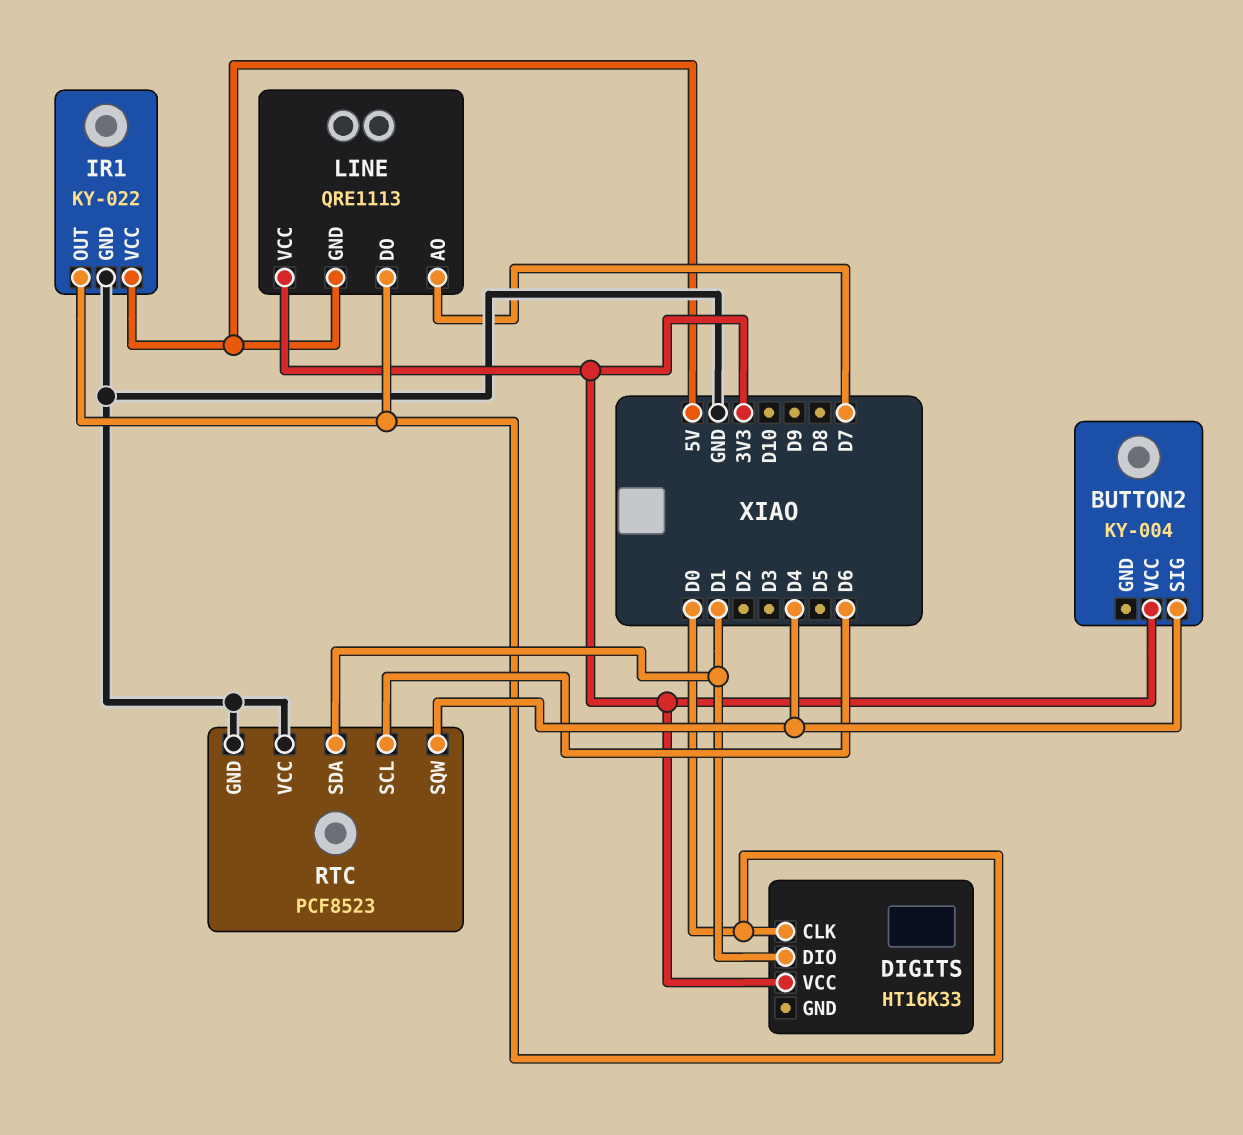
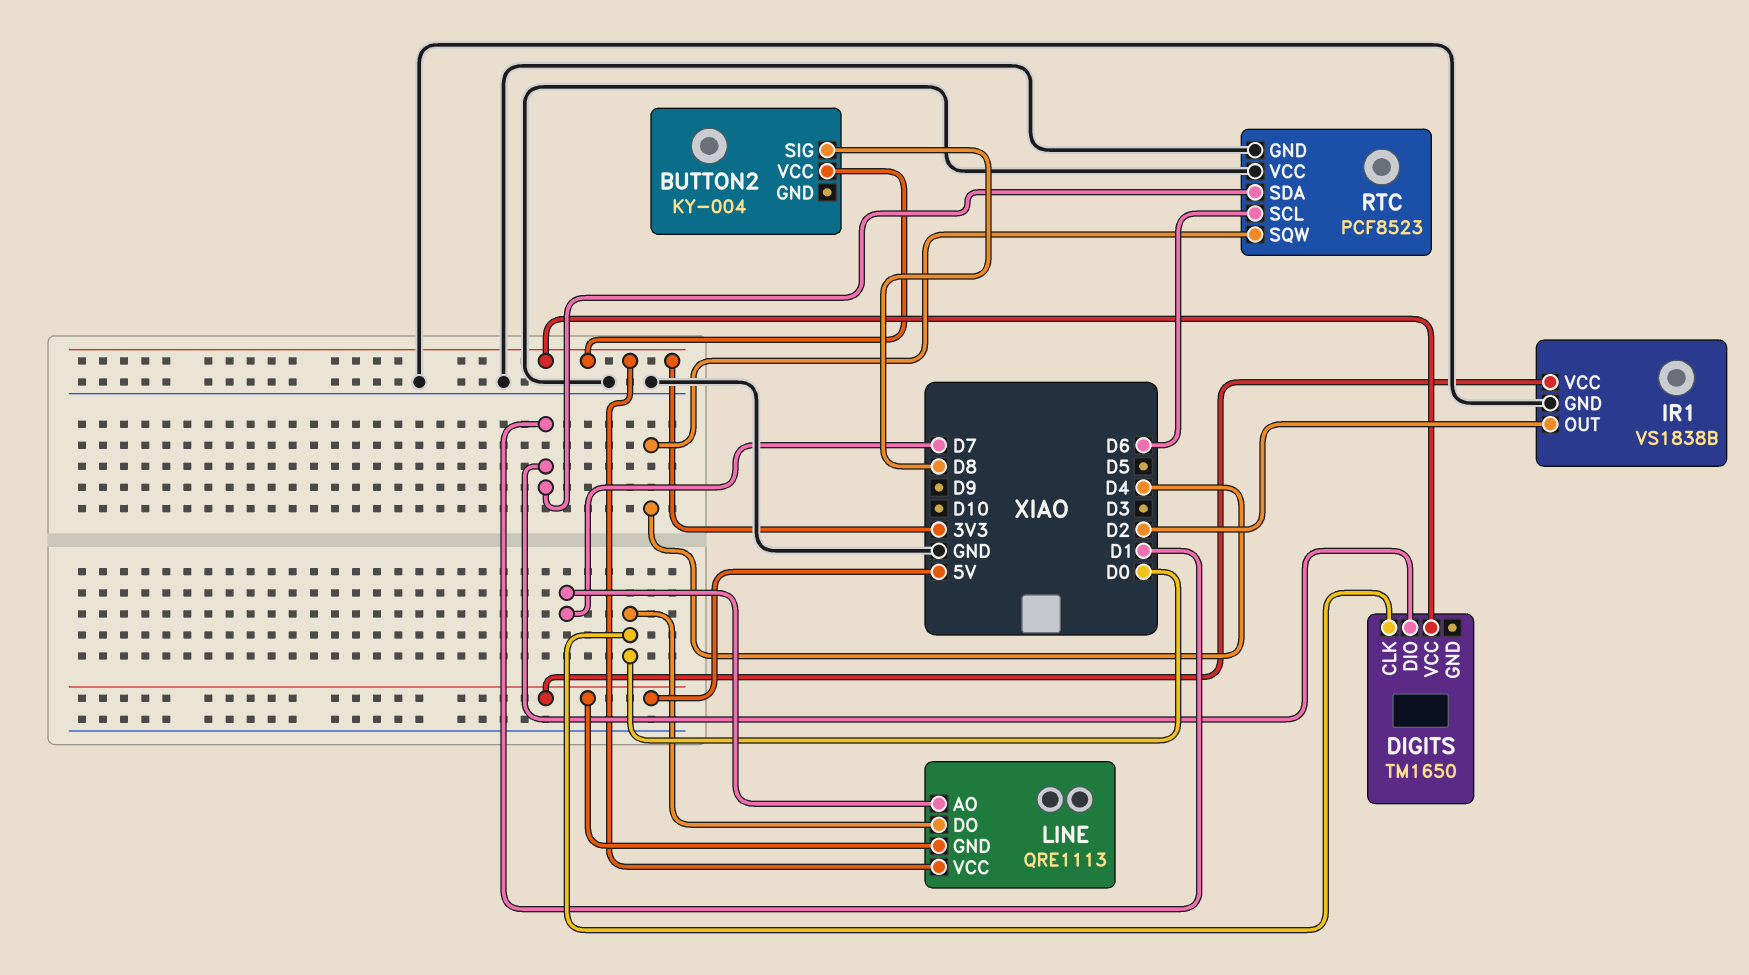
BUTTON2 pin SIG: D4 -> D8
DIGITS: HT16K33 -> TM1650
IR1: KY-022 -> VS1838B
IR1 pin OUT: D0 -> D2

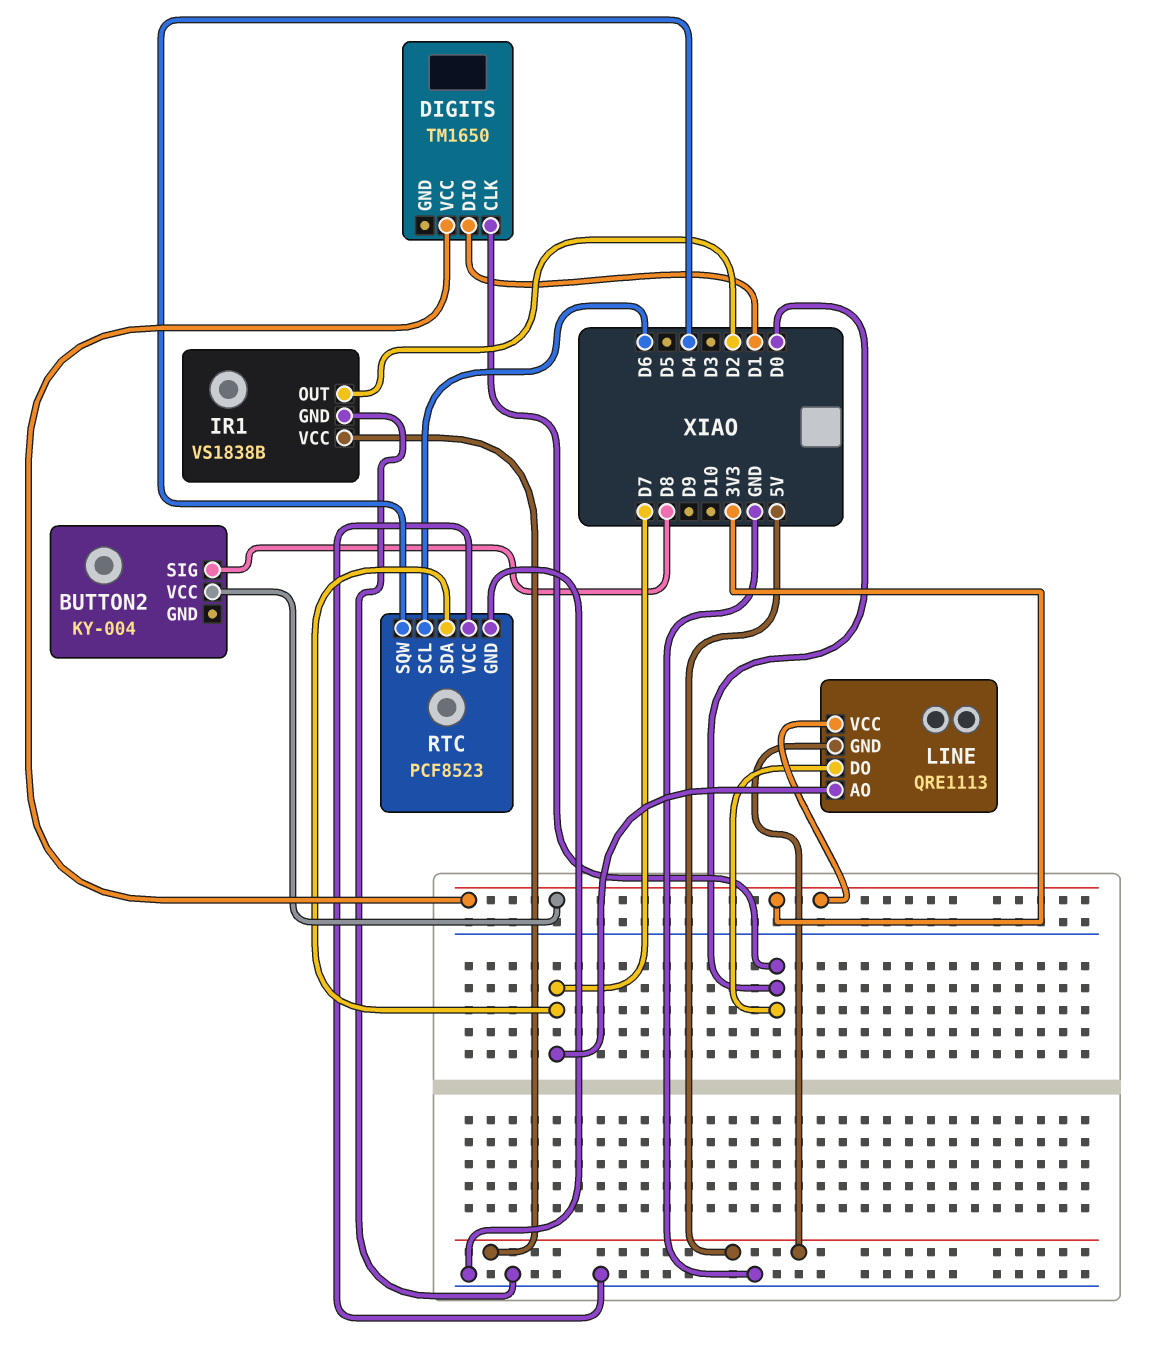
RTC pin SDA: D1 -> D7

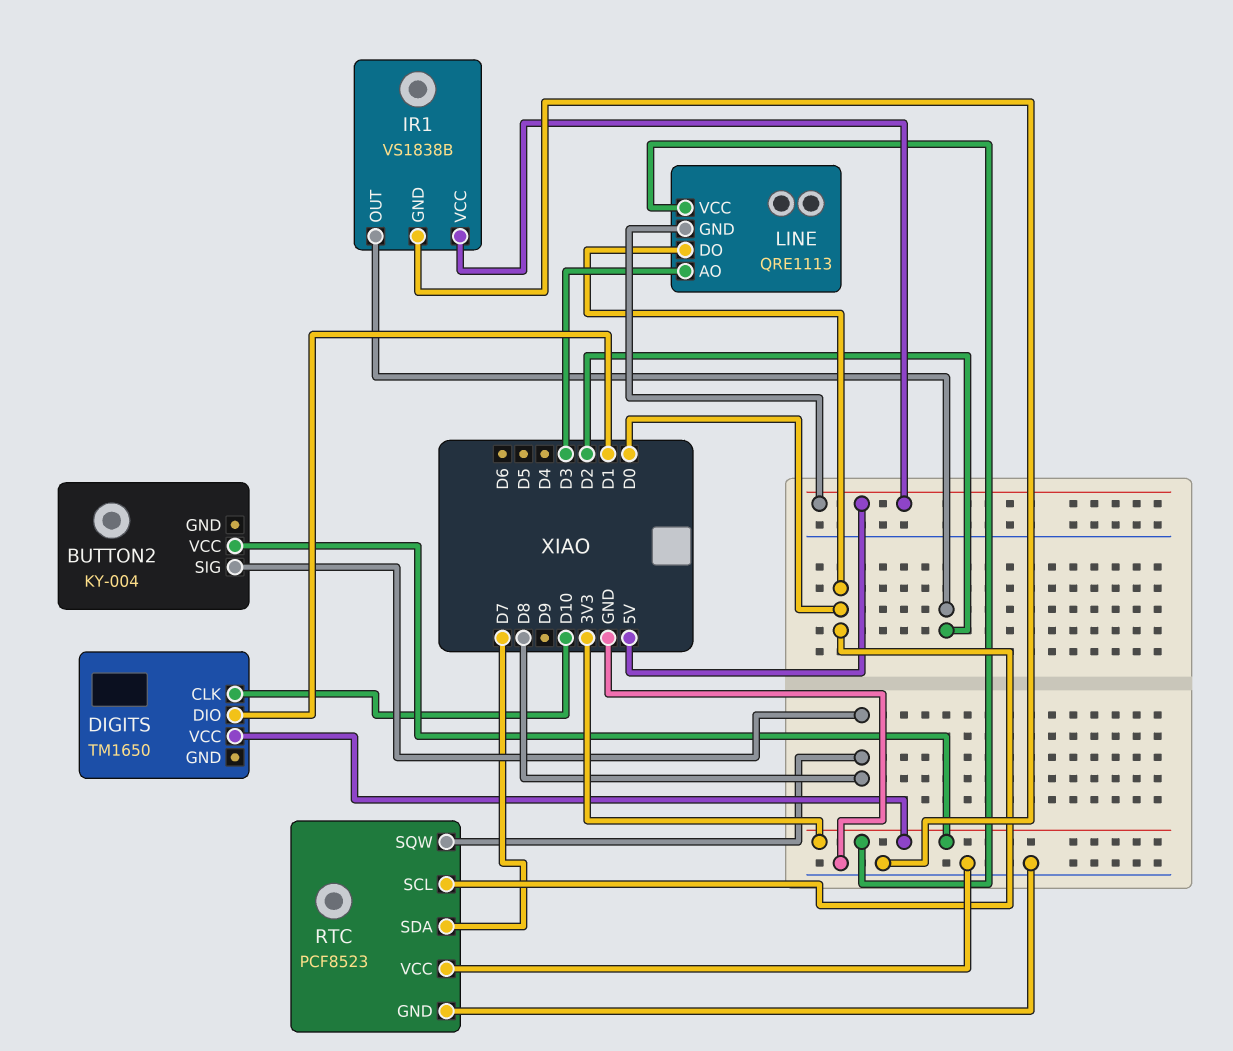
DIGITS pin CLK: D0 -> D10
LINE pin AO: D7 -> D3
RTC pin SCL: D6 -> D0
RTC pin SQW: D4 -> D8

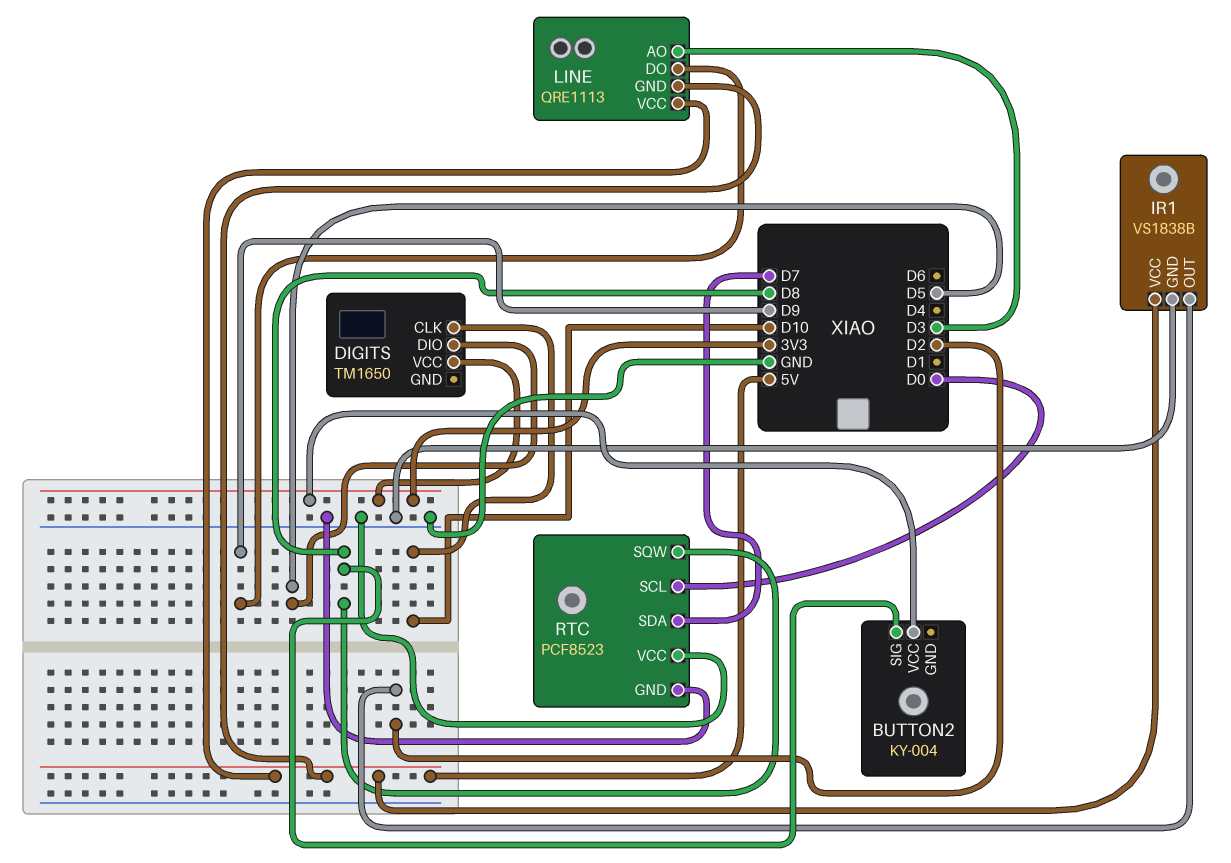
DIGITS pin DIO: D1 -> D5
LINE pin DO: D0 -> D9
LINE pin VCC: 3V3 -> 5V

